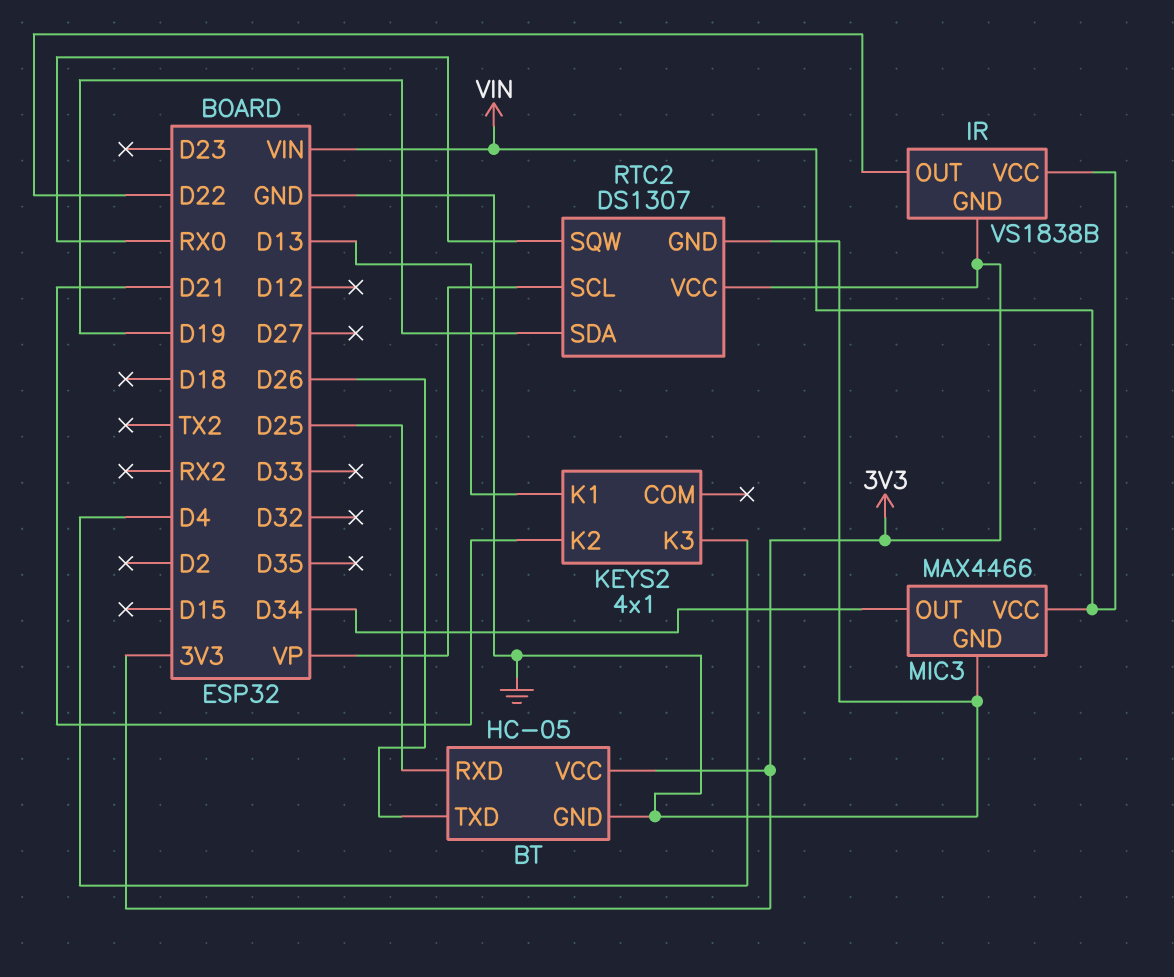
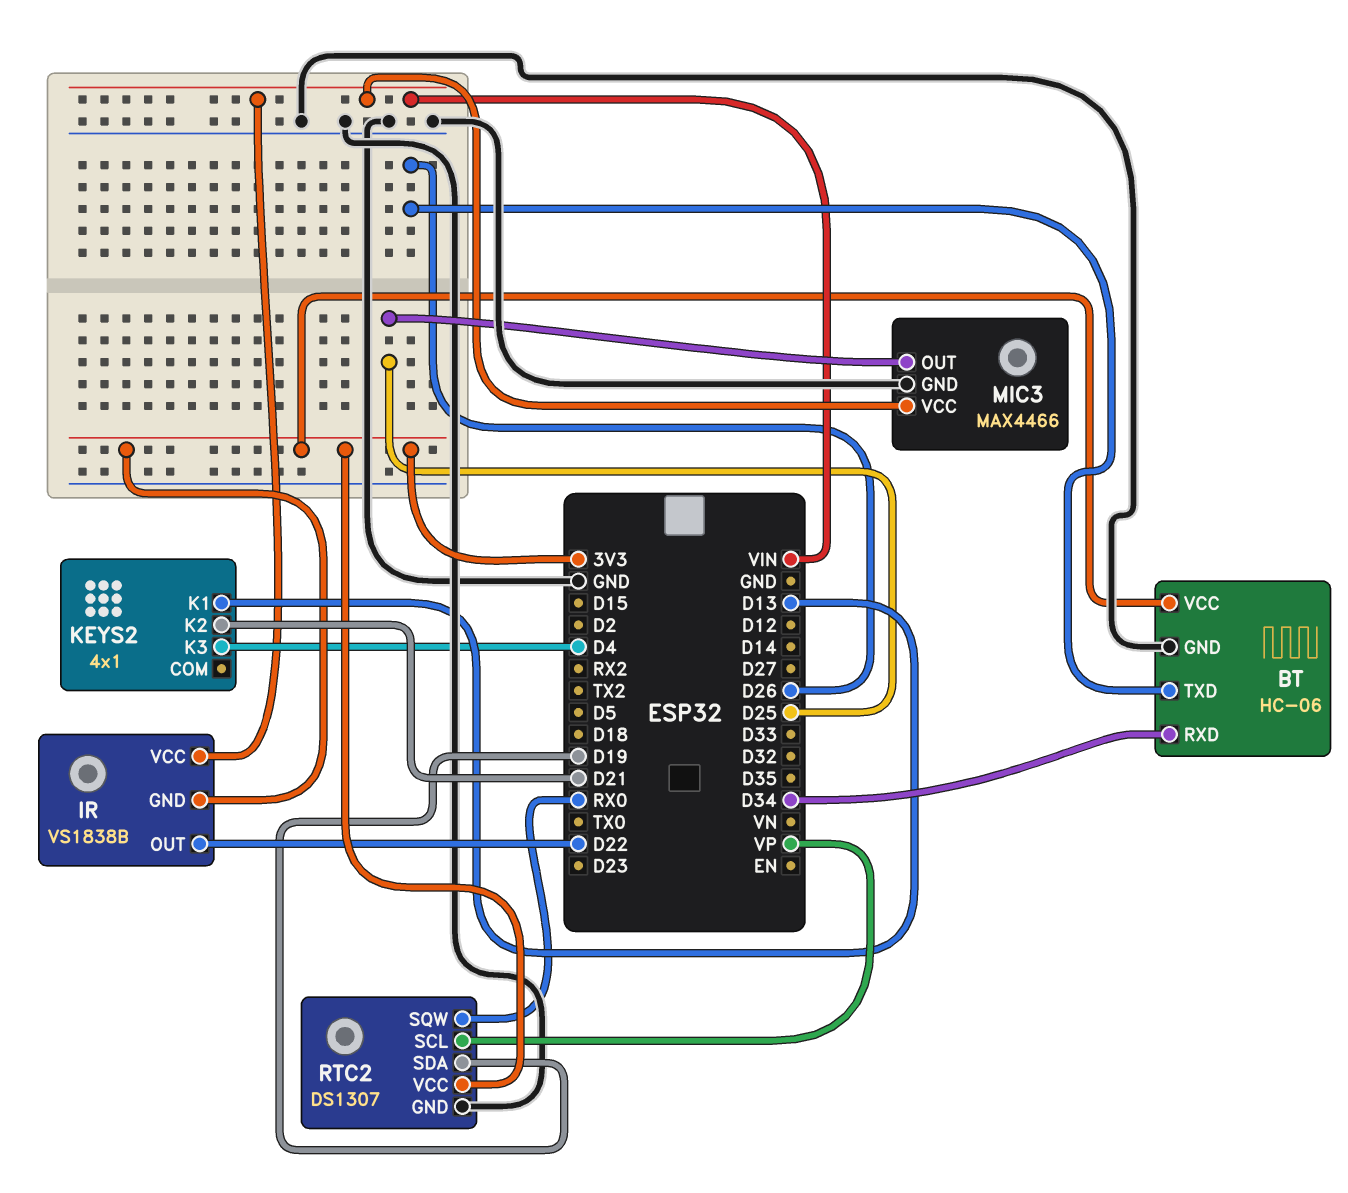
BT: HC-05 -> HC-06
BT pin RXD: D25 -> D34
MIC3 pin OUT: D34 -> D25

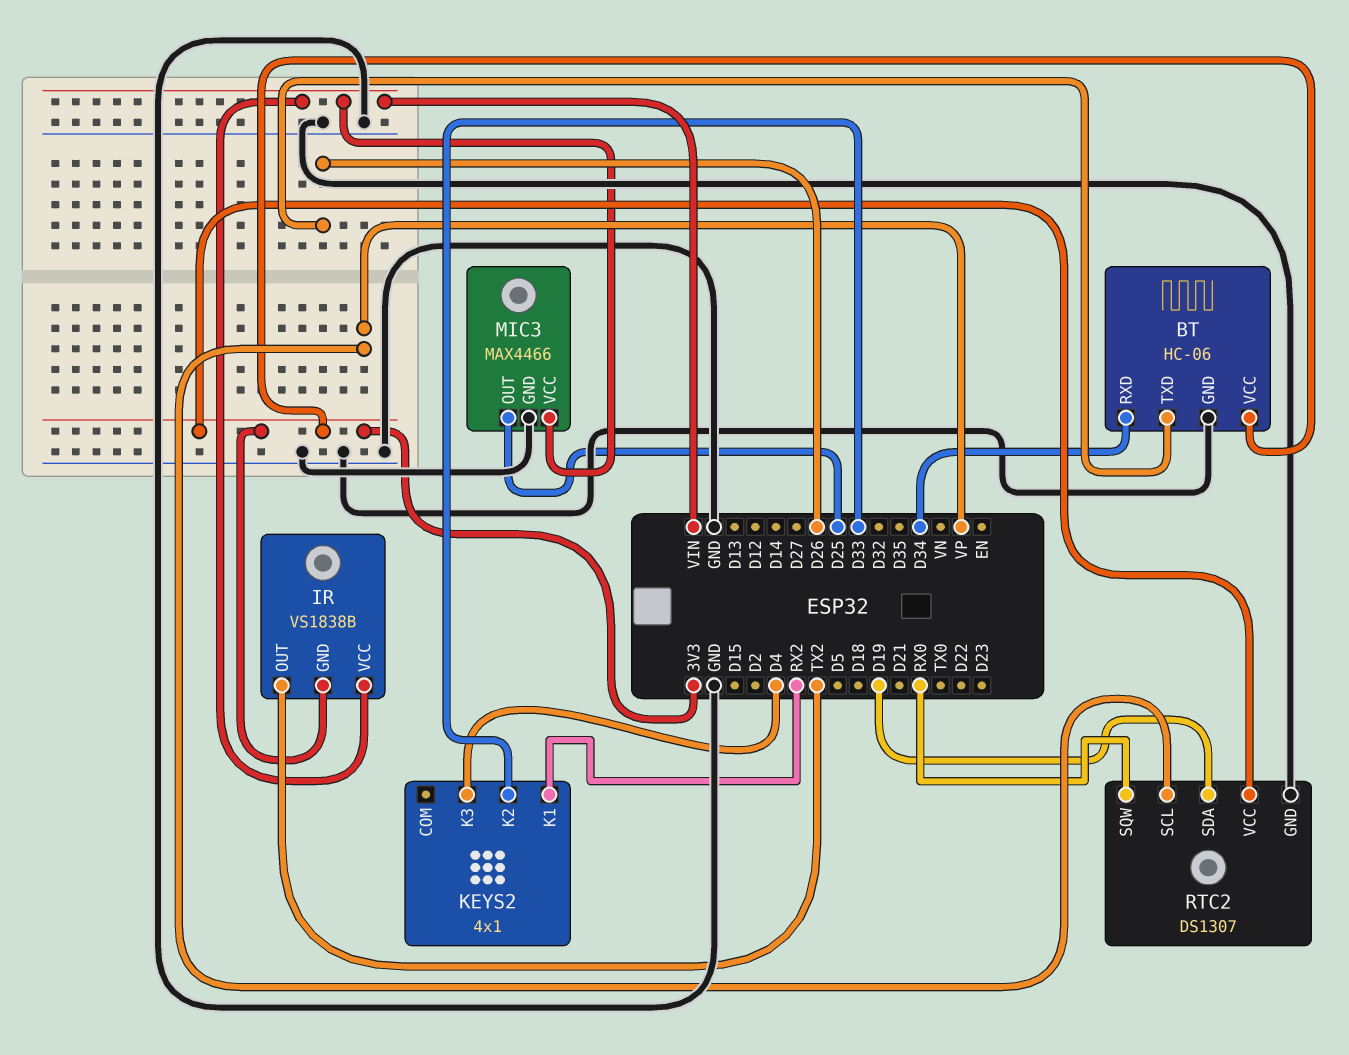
IR pin OUT: D22 -> TX2
KEYS2 pin K1: D13 -> RX2
KEYS2 pin K2: D21 -> D33

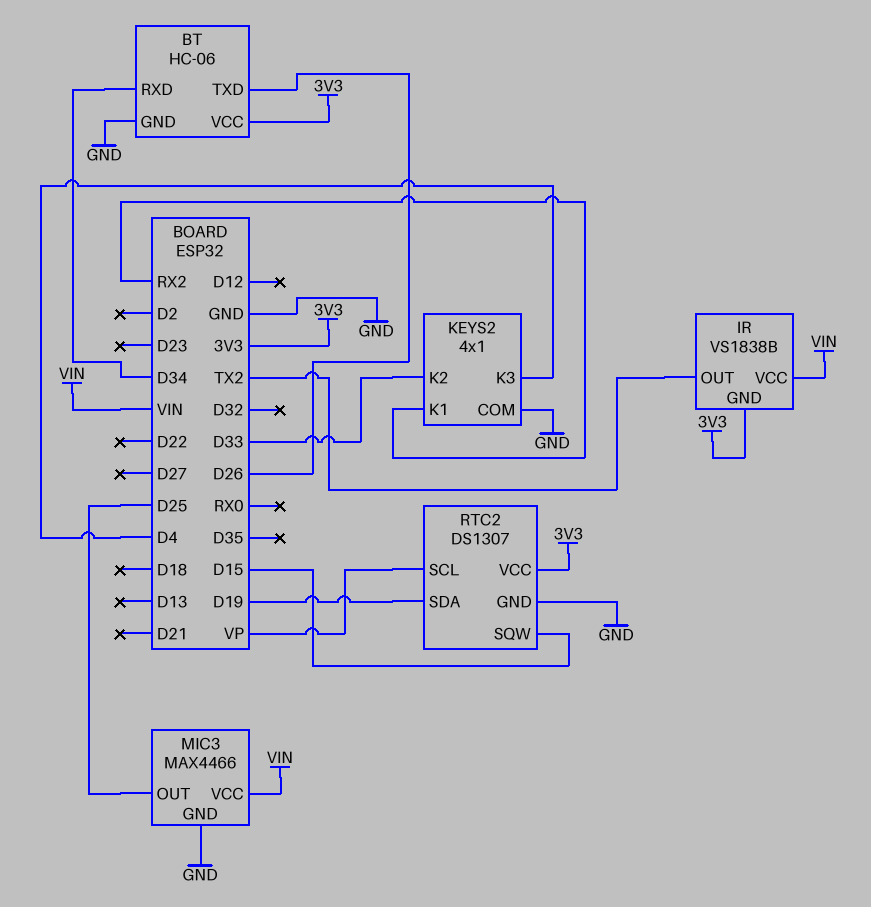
KEYS2 pin COM: none -> GND
RTC2 pin SQW: RX0 -> D15

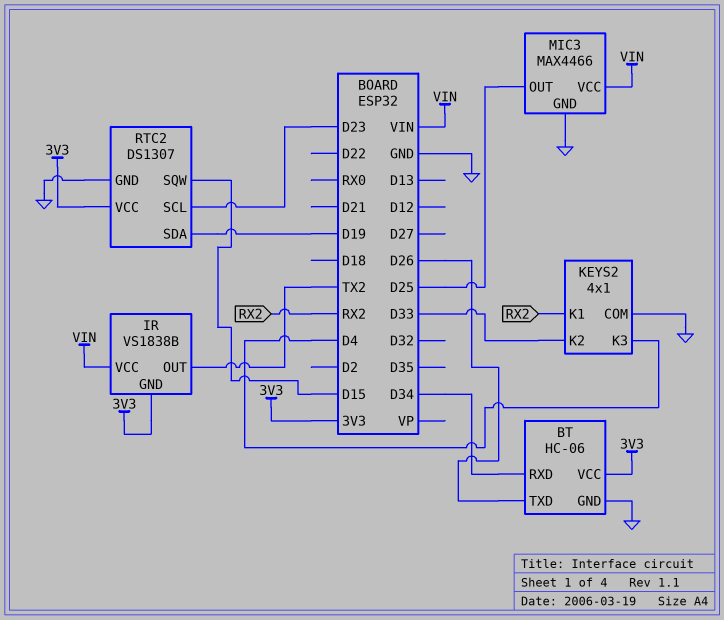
RTC2 pin SCL: VP -> D23

